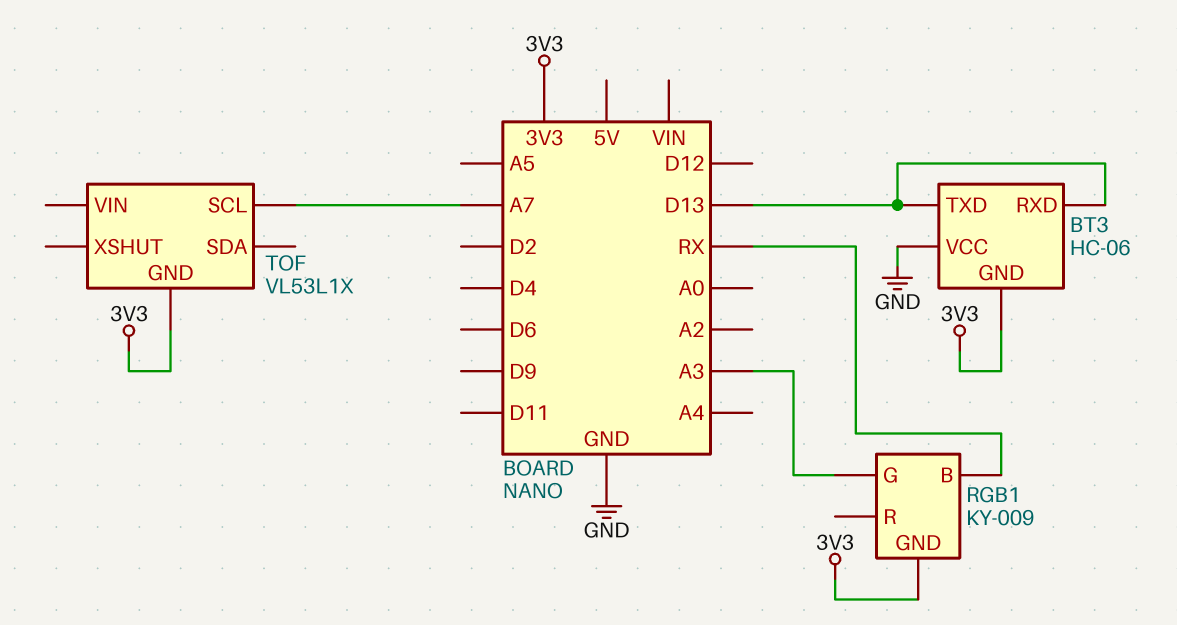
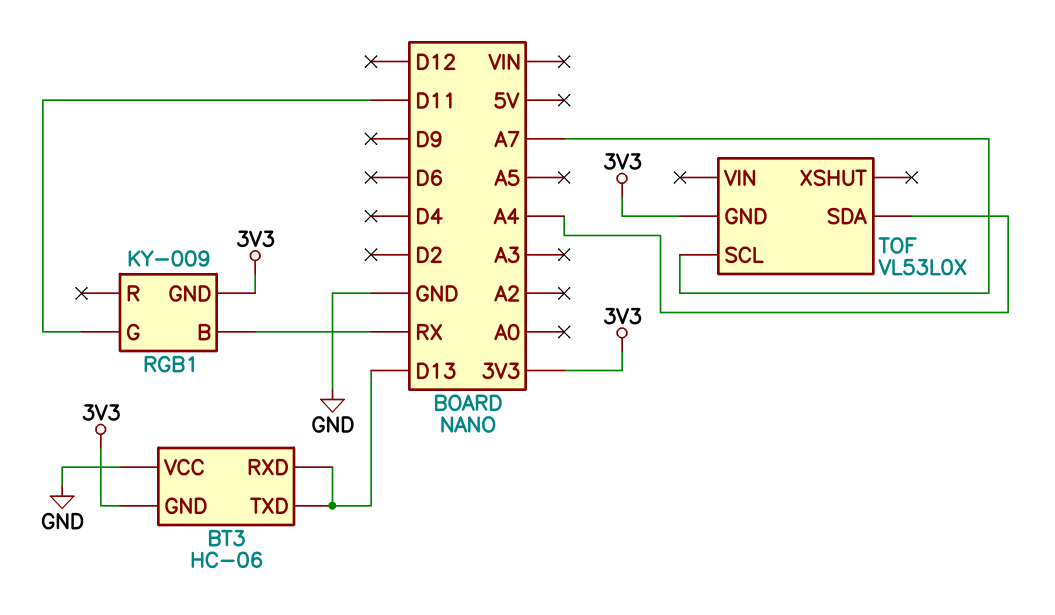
RGB1 pin G: A3 -> D11
TOF: VL53L1X -> VL53L0X
TOF pin SDA: none -> A4

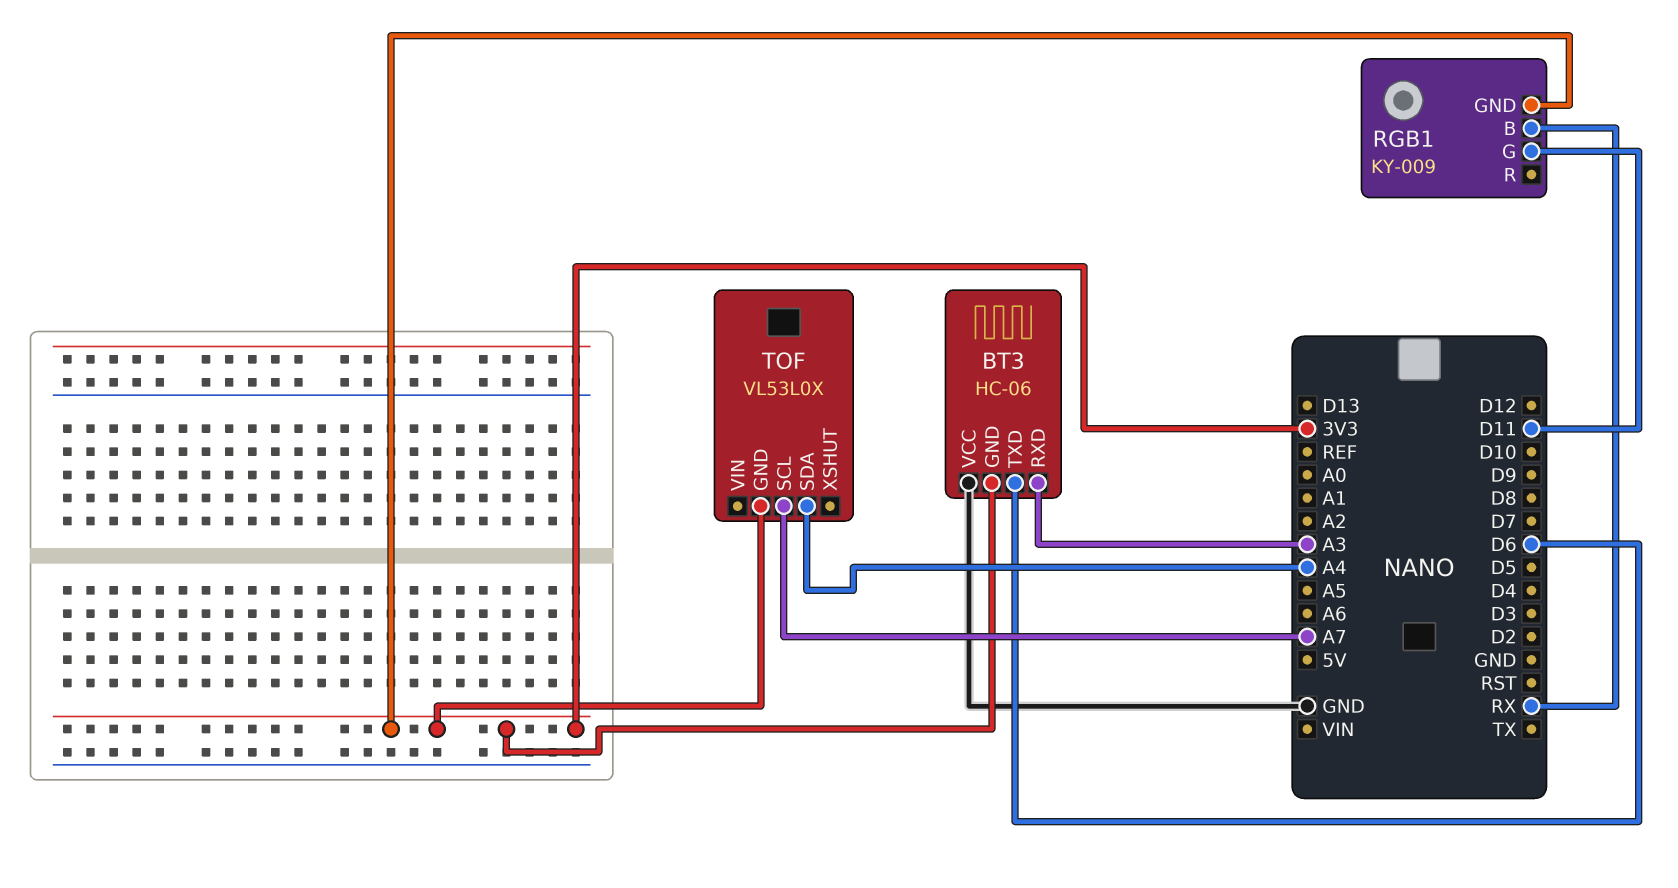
BT3 pin RXD: D13 -> A3
BT3 pin TXD: D13 -> D6

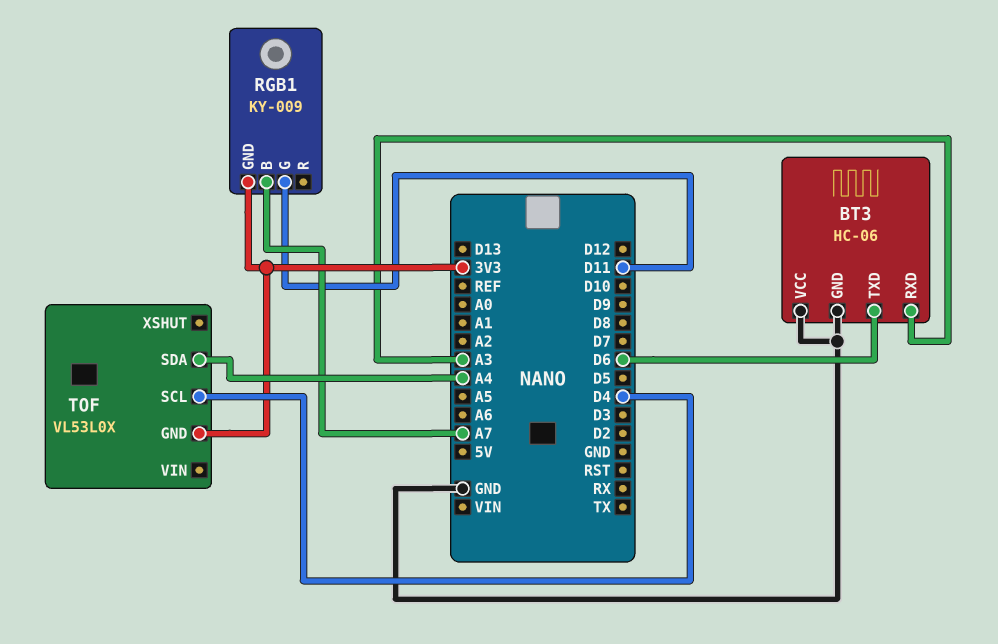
BT3 pin GND: 3V3 -> GND
RGB1 pin B: RX -> A7
TOF pin SCL: A7 -> D4

